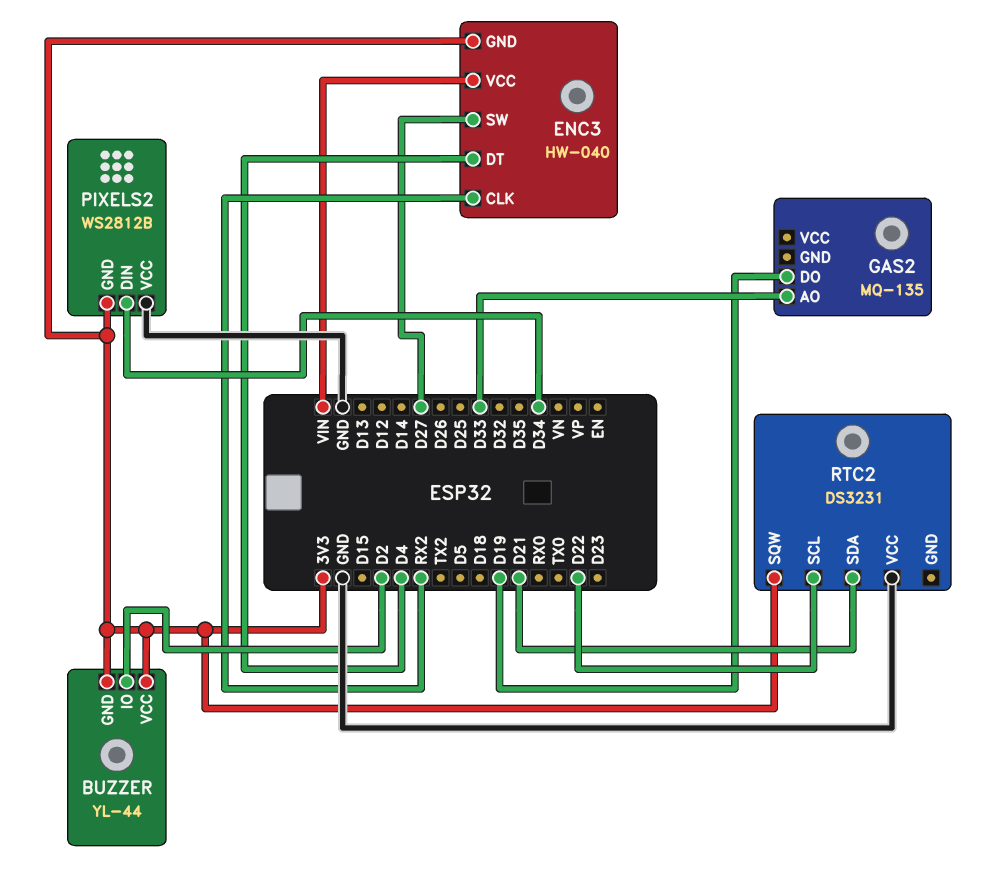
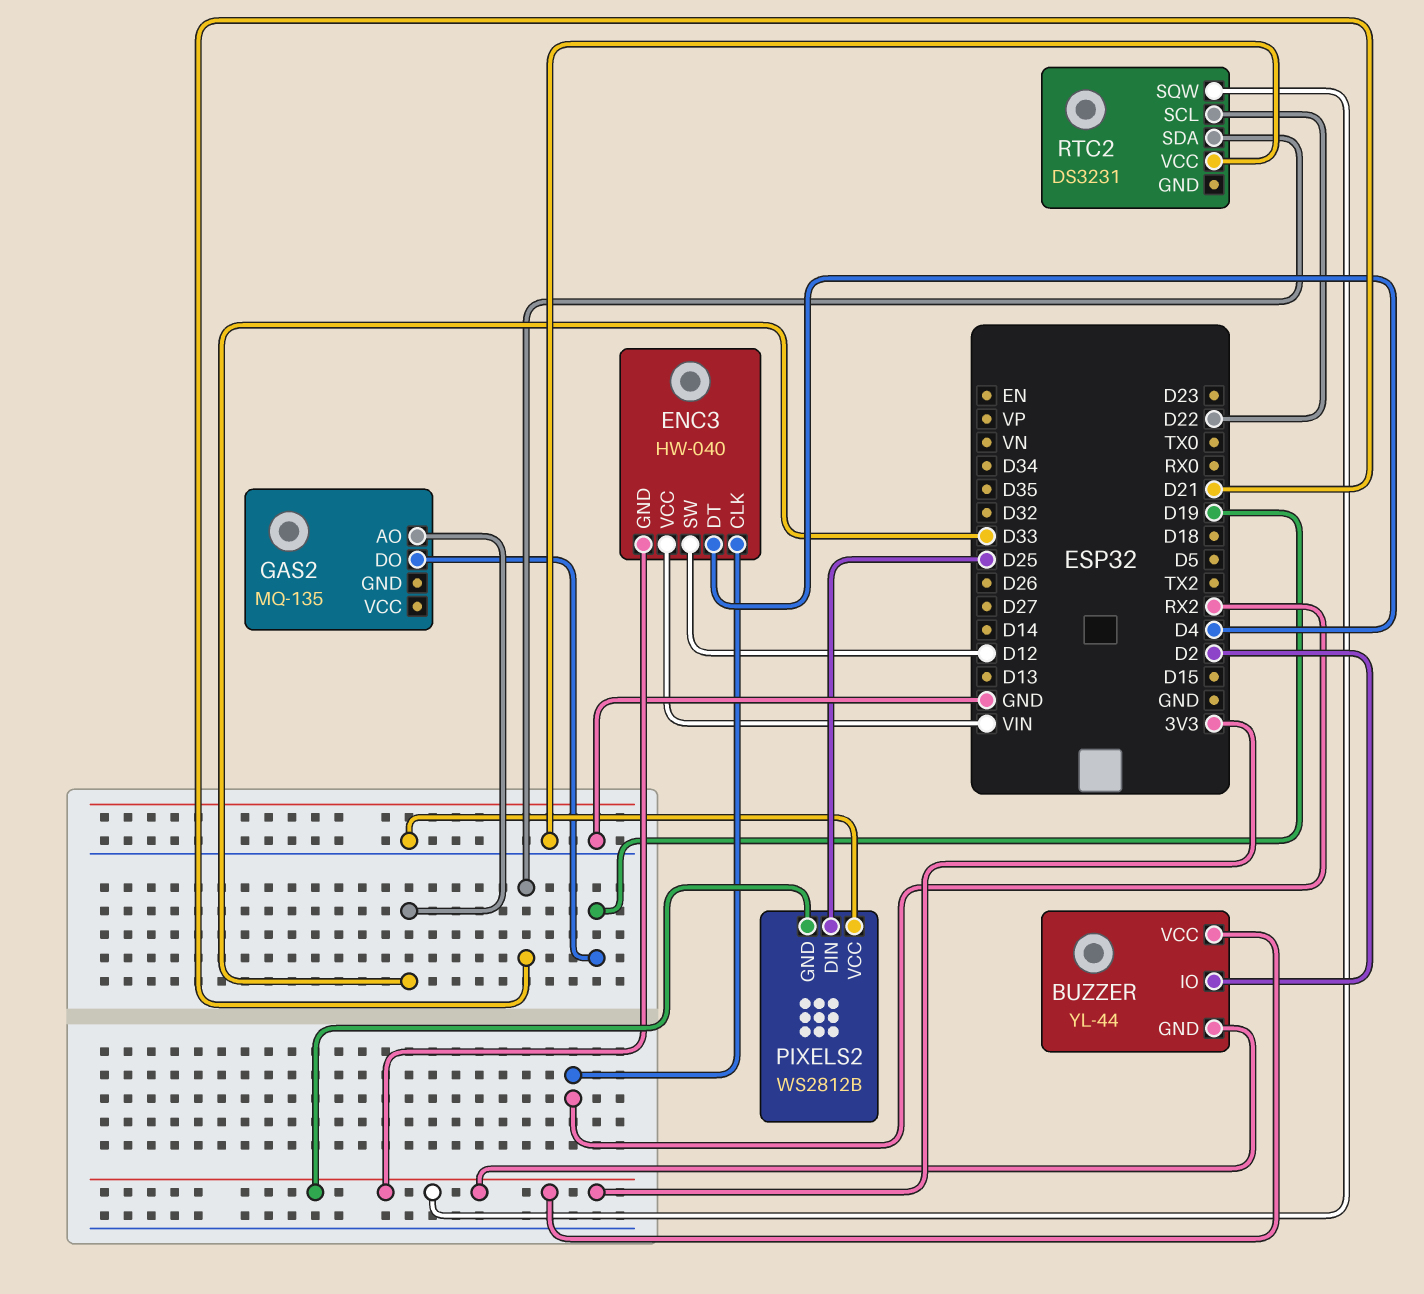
ENC3 pin SW: D27 -> D12
PIXELS2 pin DIN: D34 -> D25

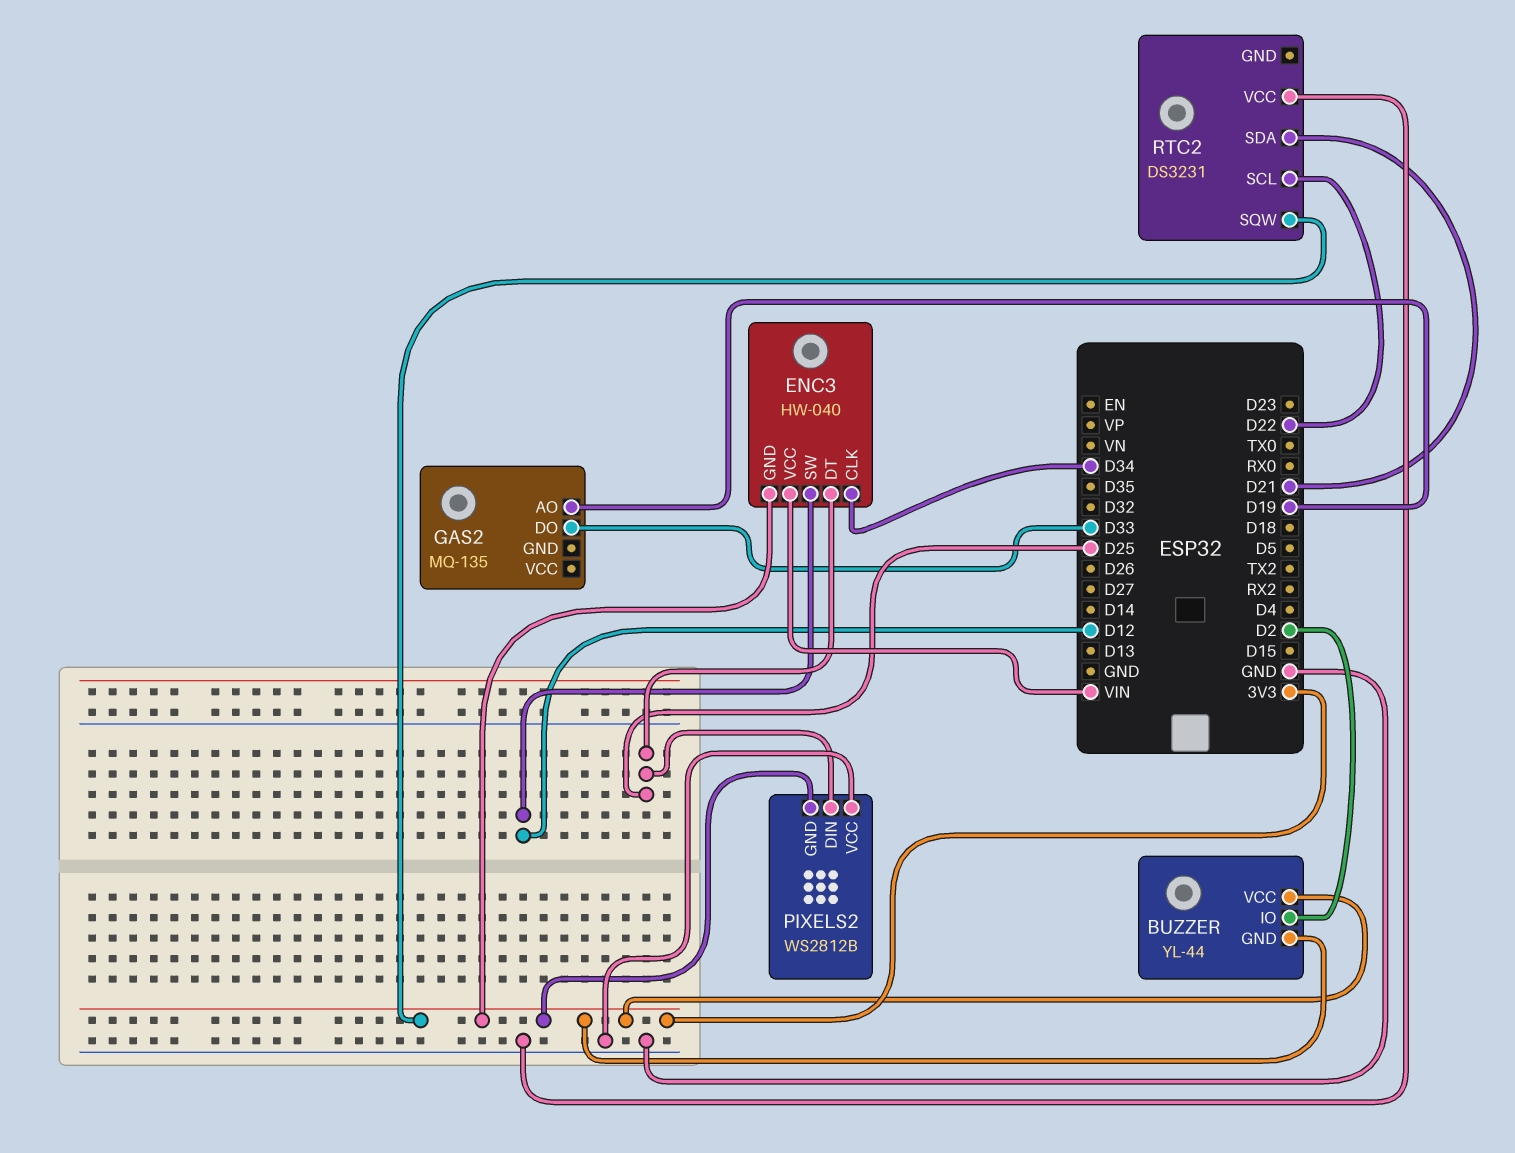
ENC3 pin CLK: RX2 -> D34
ENC3 pin DT: D4 -> D25
GAS2 pin AO: D33 -> D19
GAS2 pin DO: D19 -> D33

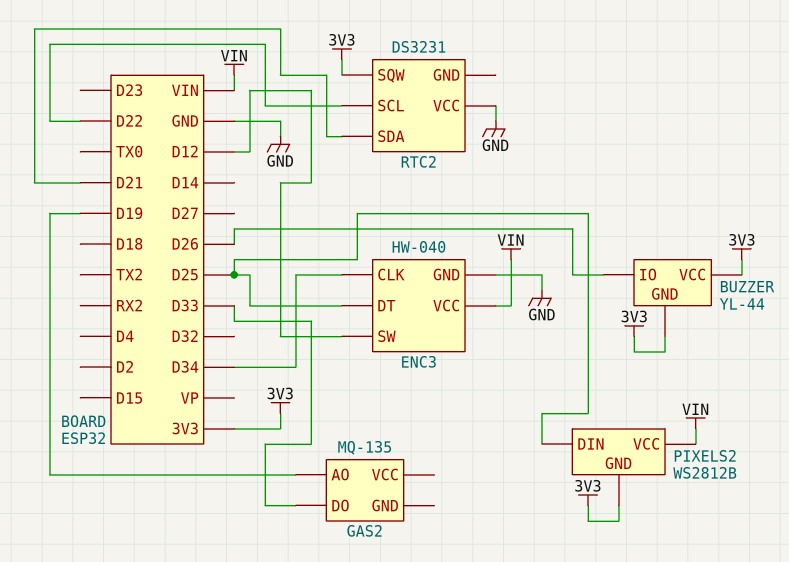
BUZZER pin IO: D2 -> D26
ENC3 pin GND: 3V3 -> GND
PIXELS2 pin VCC: GND -> VIN

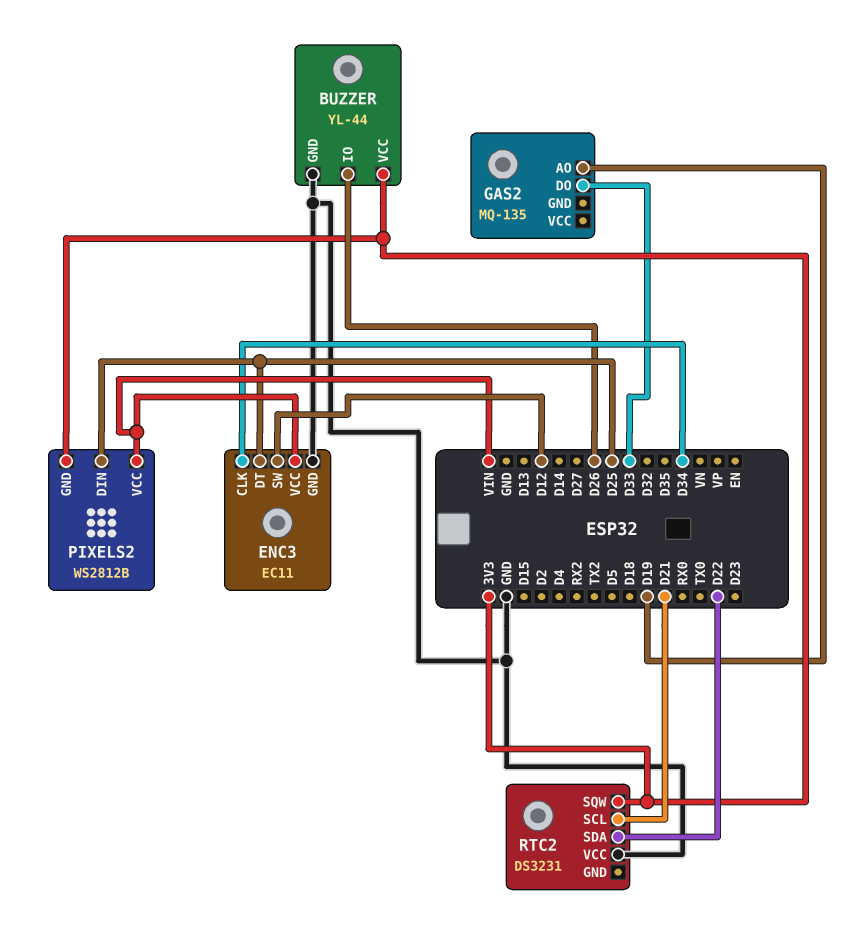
BUZZER pin GND: 3V3 -> GND
ENC3: HW-040 -> EC11
RTC2 pin SCL: D22 -> D21
RTC2 pin SDA: D21 -> D22

